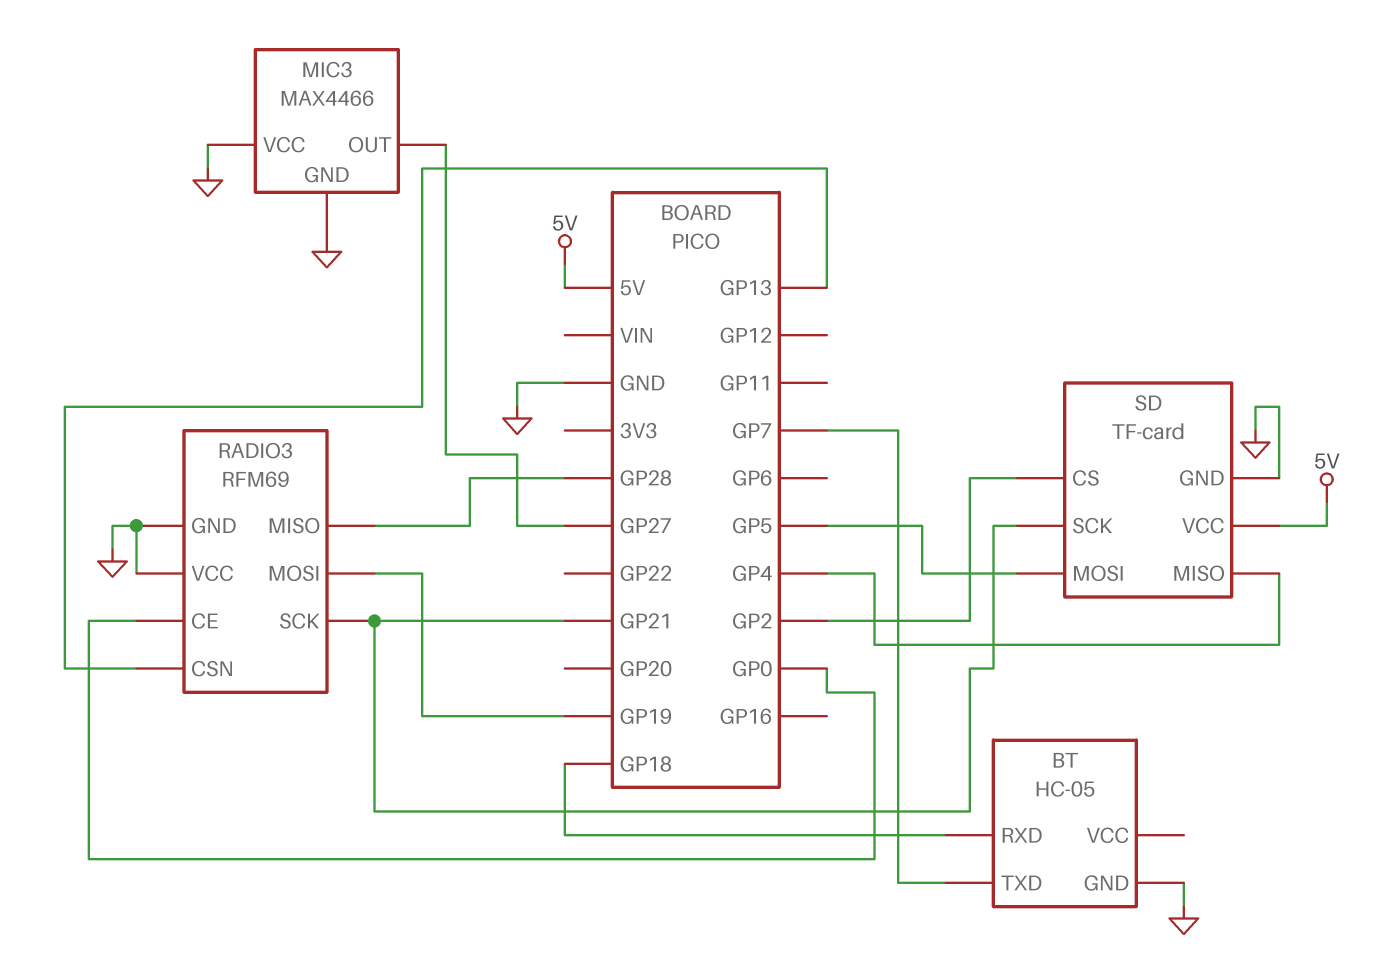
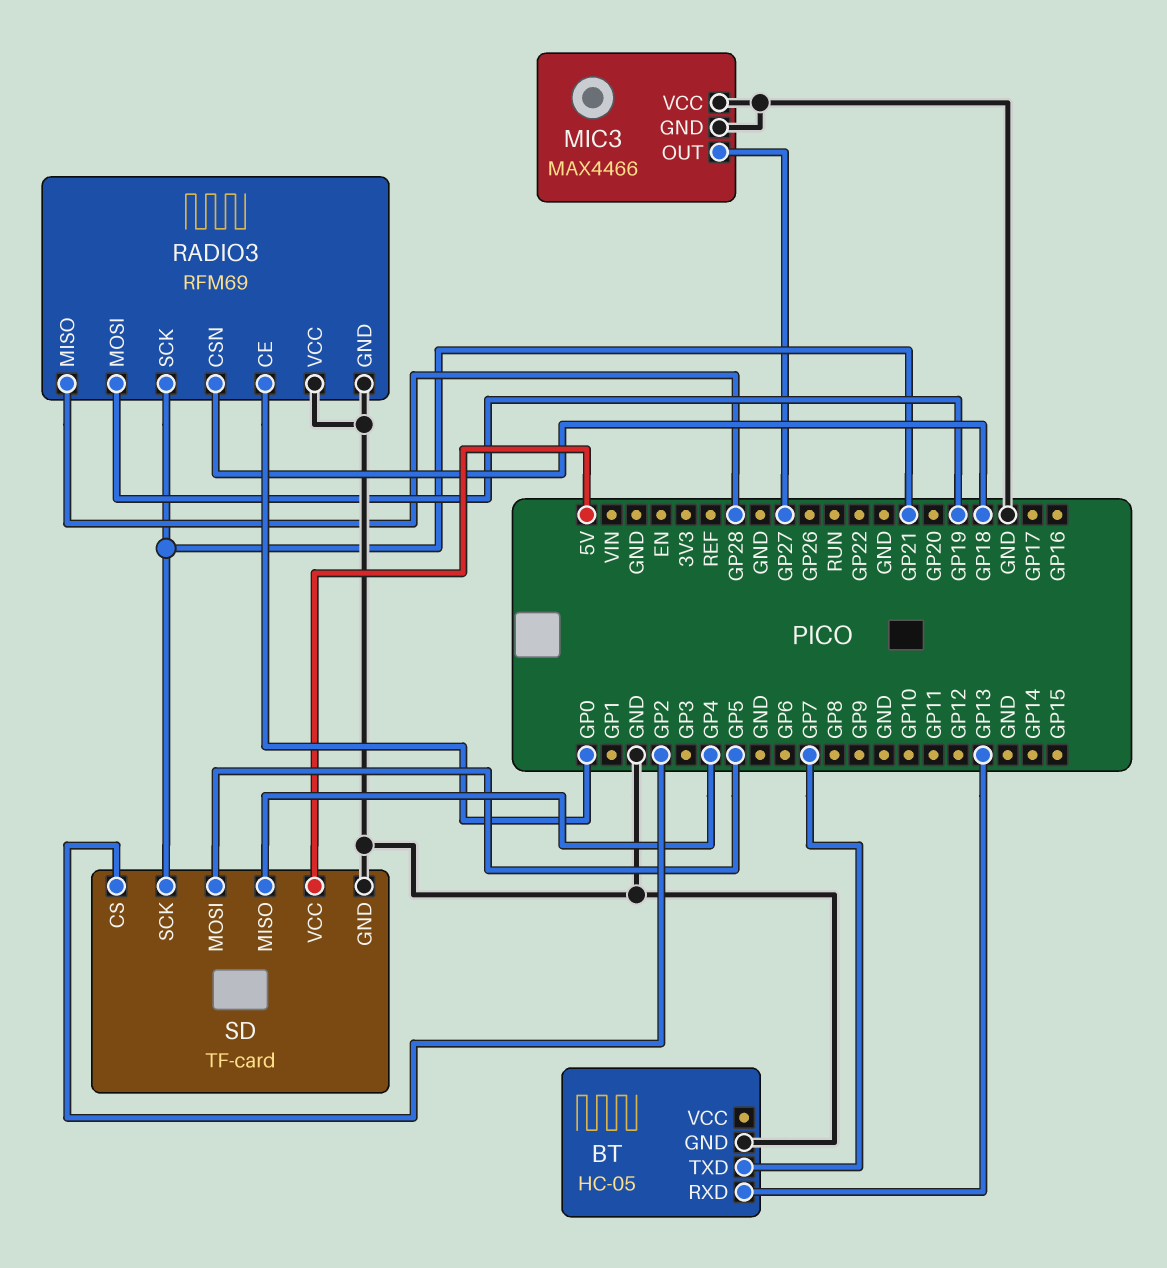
BT pin RXD: GP18 -> GP13
RADIO3 pin CSN: GP13 -> GP18

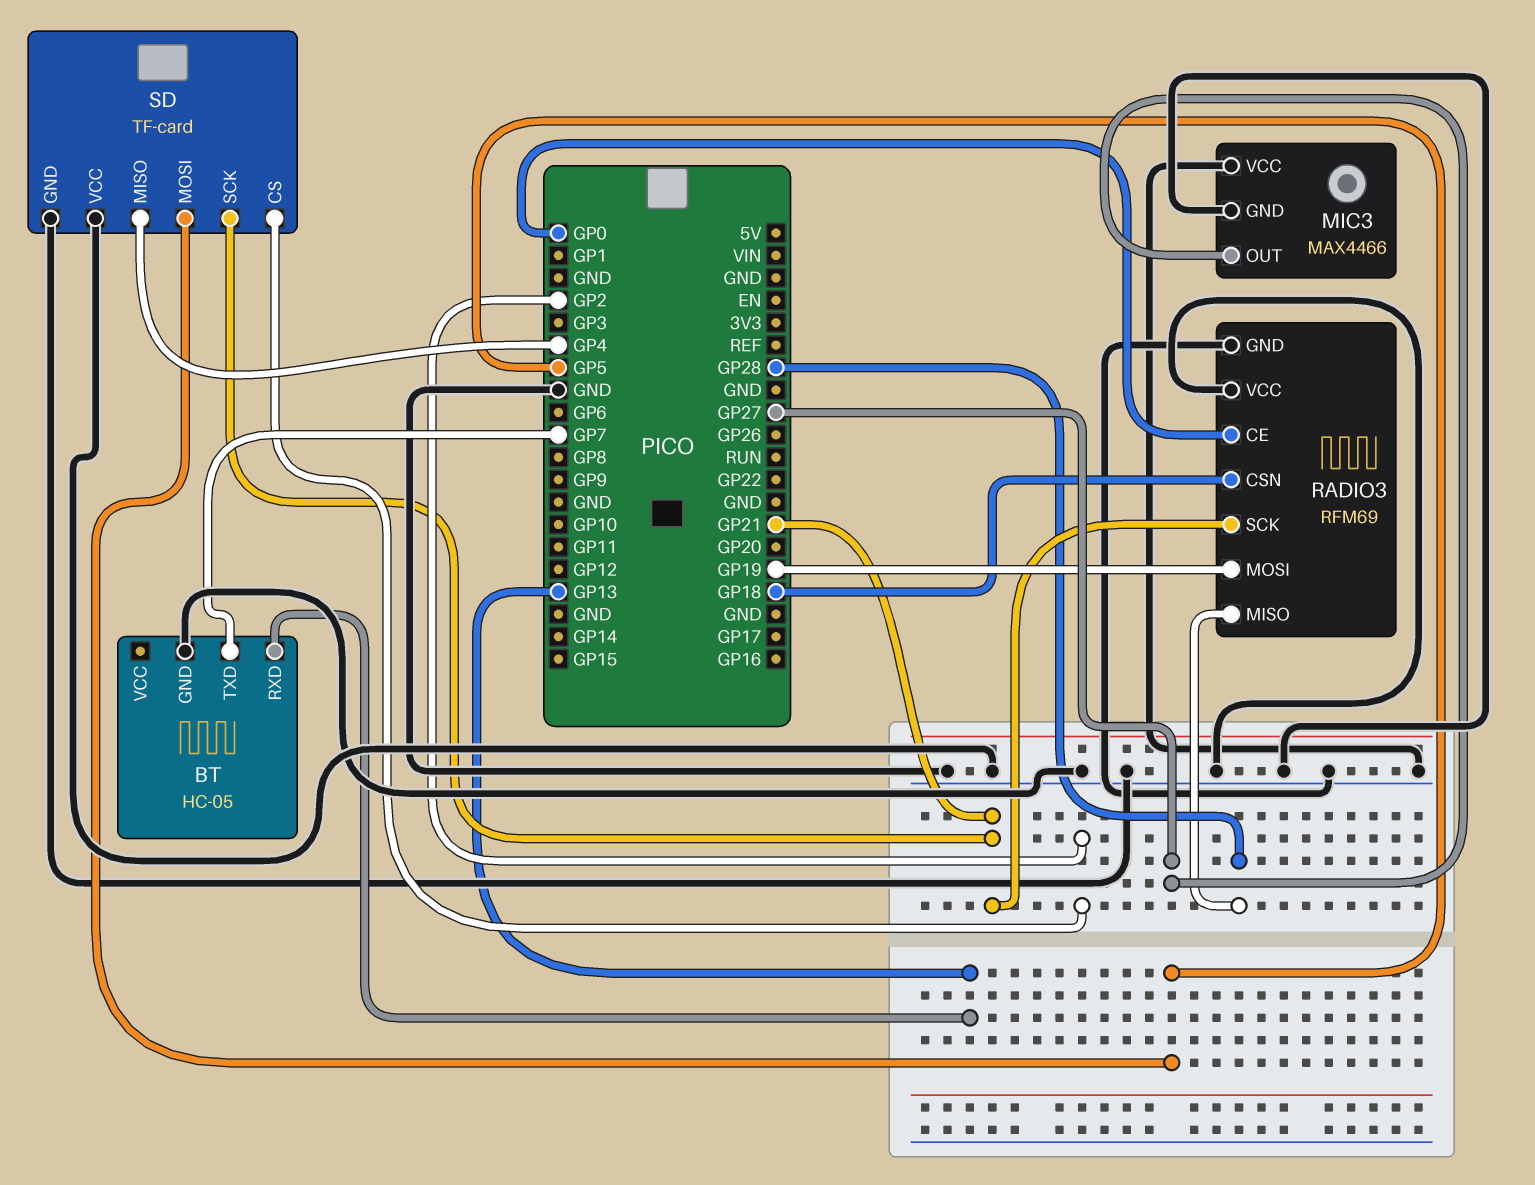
SD pin VCC: 5V -> GND

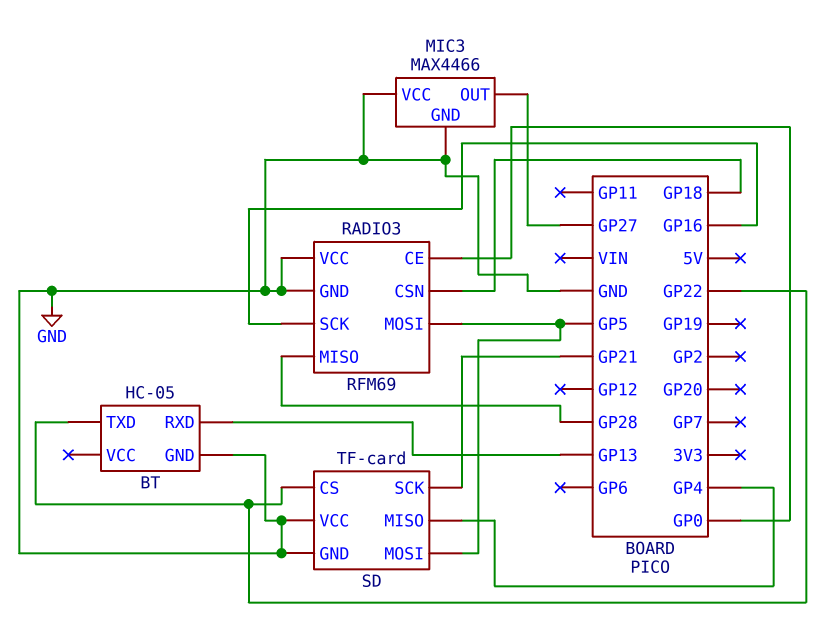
BT pin TXD: GP7 -> GP22
RADIO3 pin MOSI: GP19 -> GP5
RADIO3 pin SCK: GP21 -> GP16
SD pin CS: GP2 -> GP22

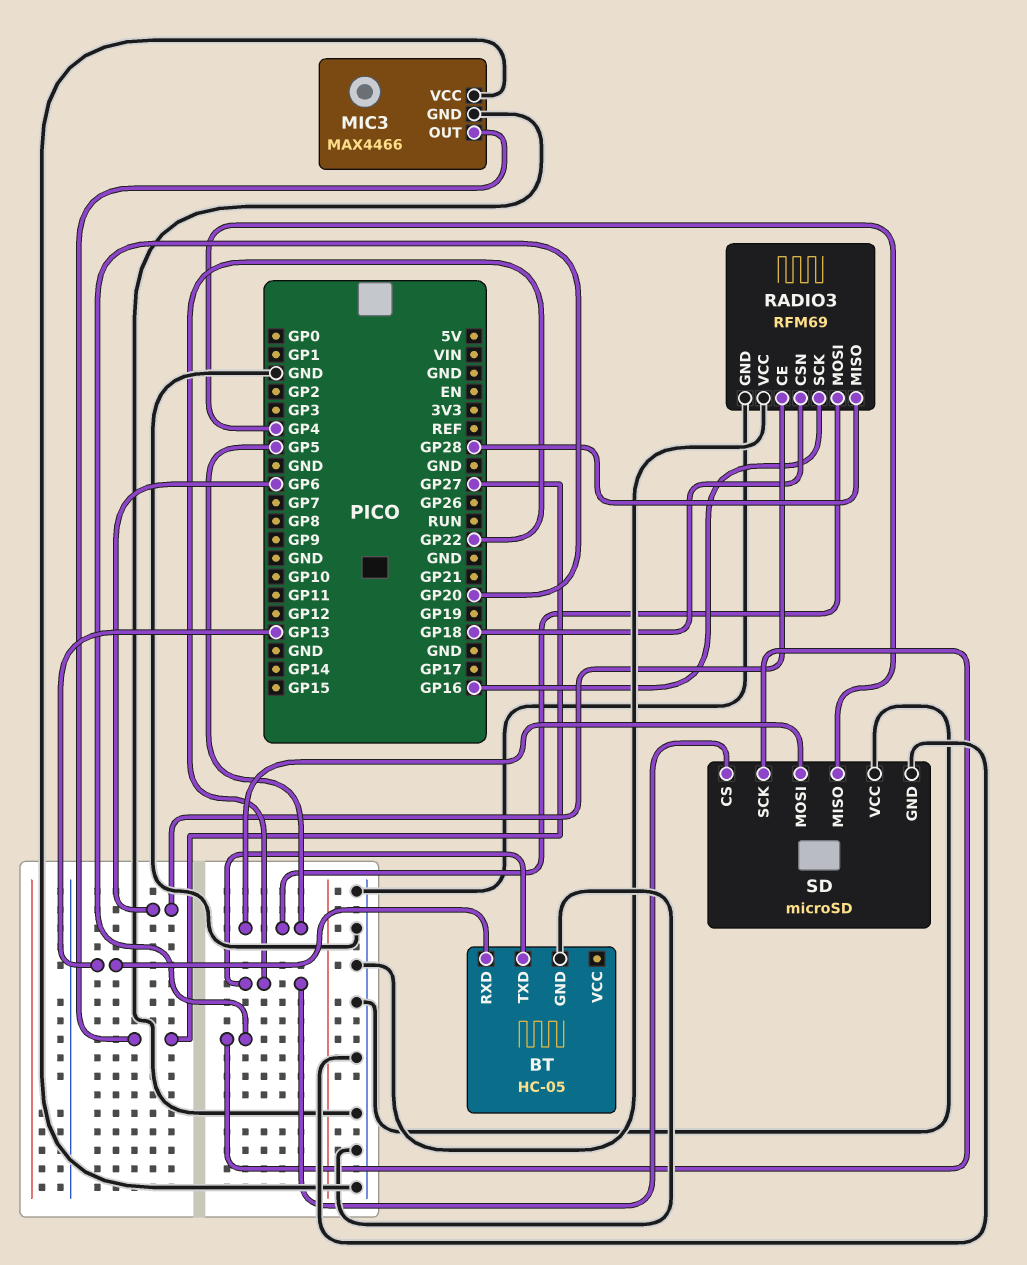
RADIO3 pin CE: GP0 -> GP6
SD: TF-card -> microSD
SD pin SCK: GP21 -> GP20

